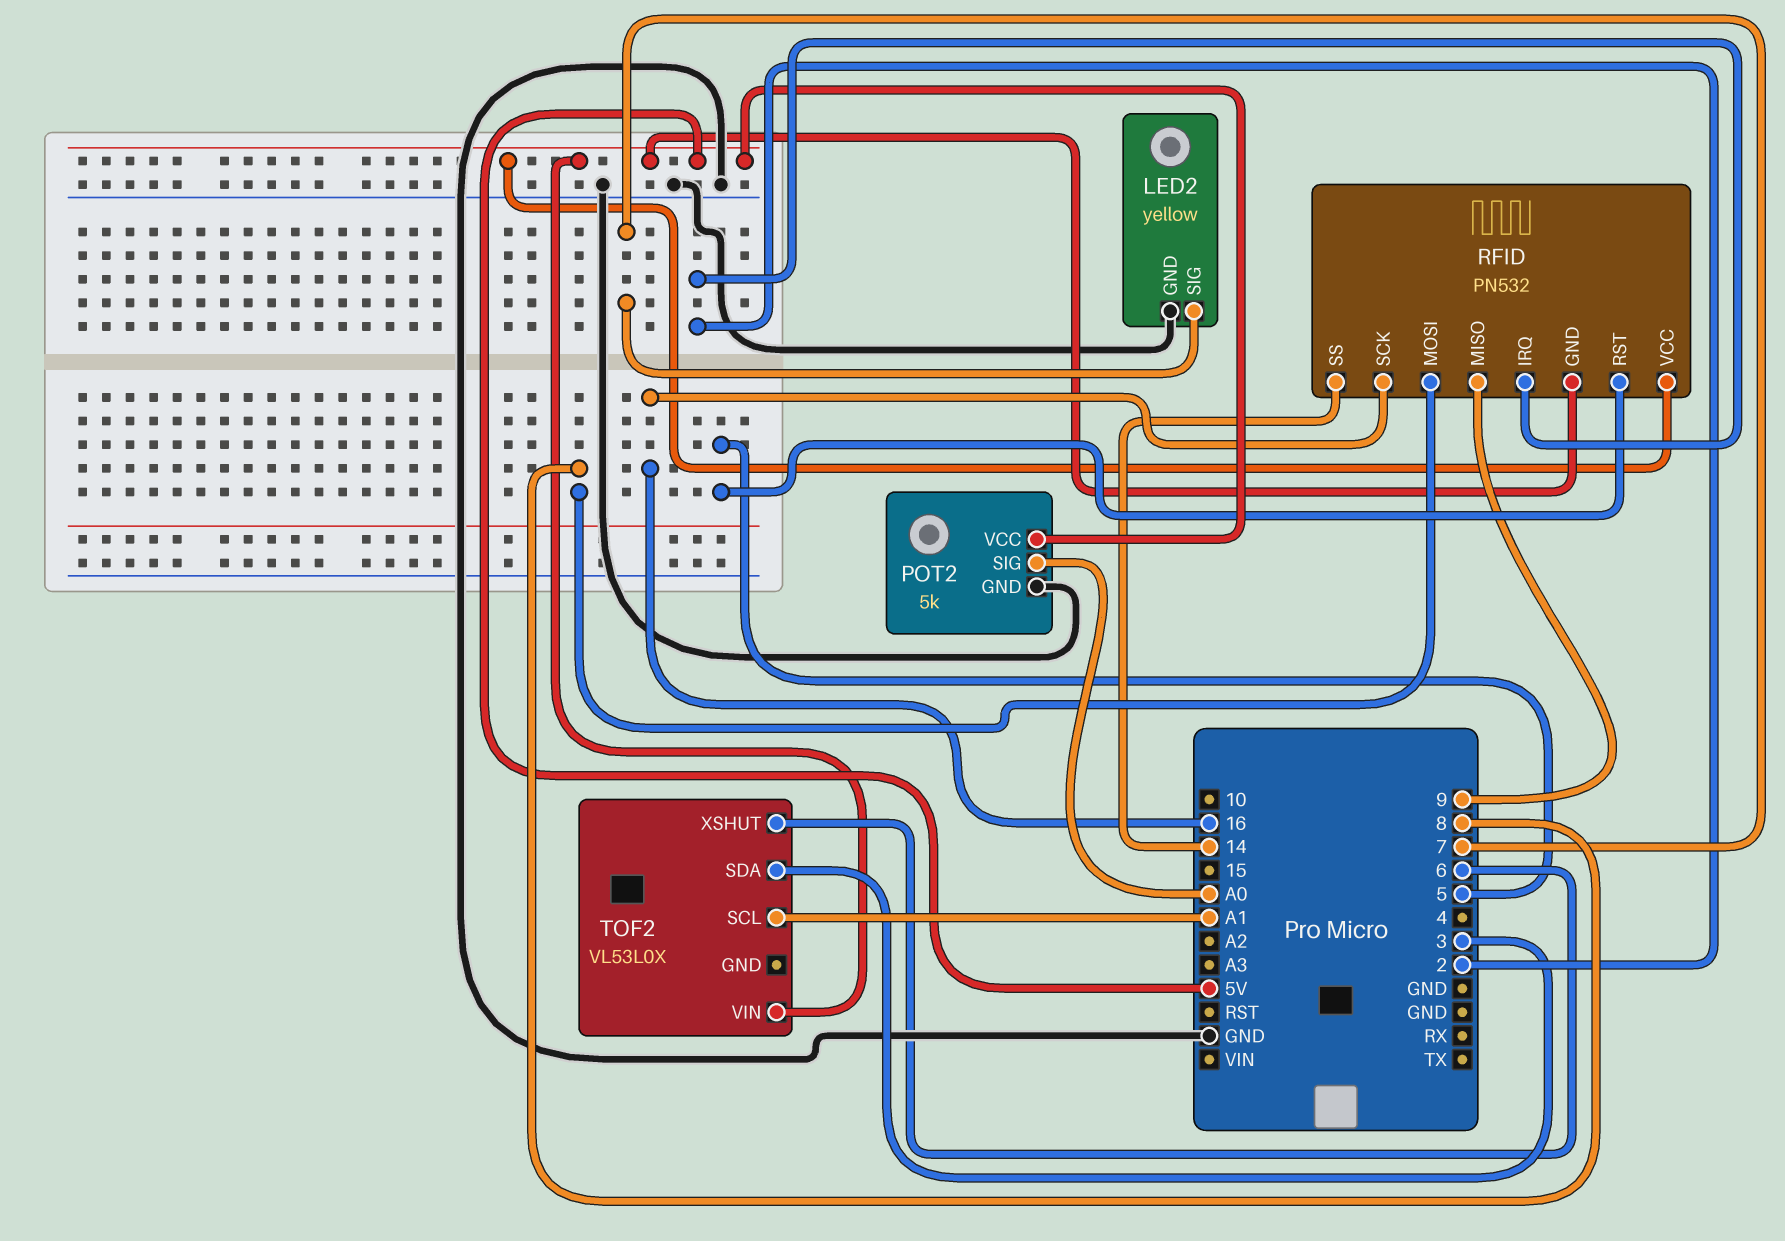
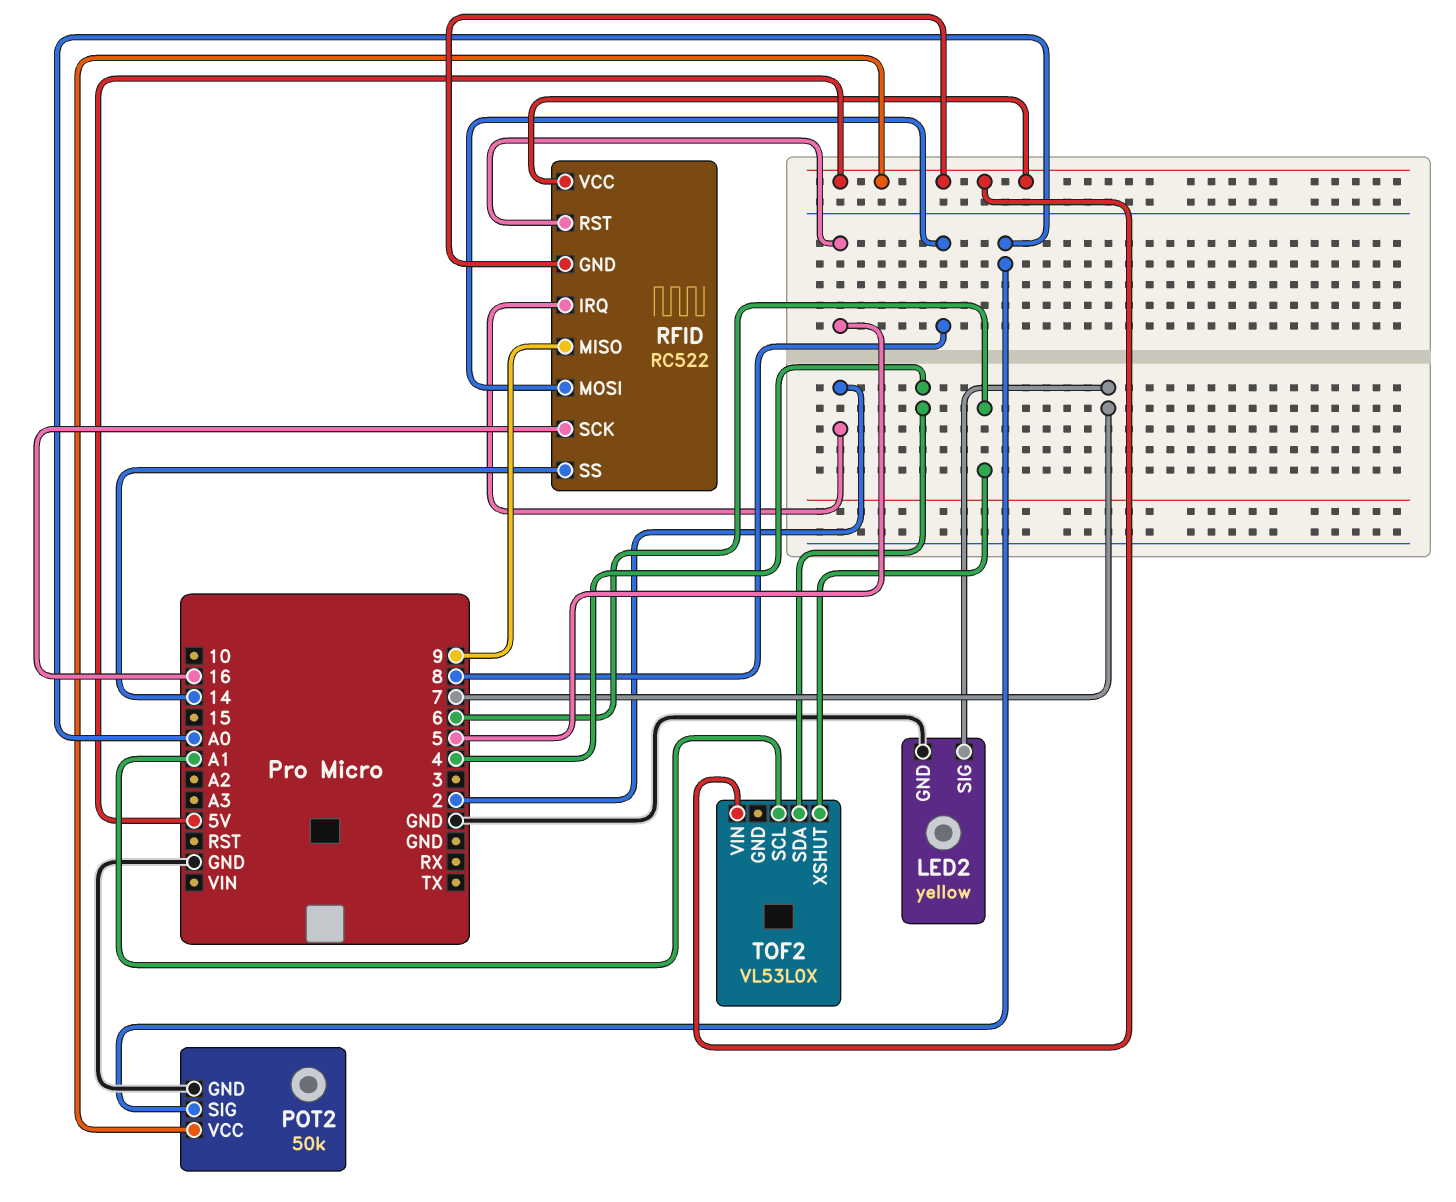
POT2: 5k -> 50k
RFID: PN532 -> RC522
TOF2 pin SDA: 3 -> 4

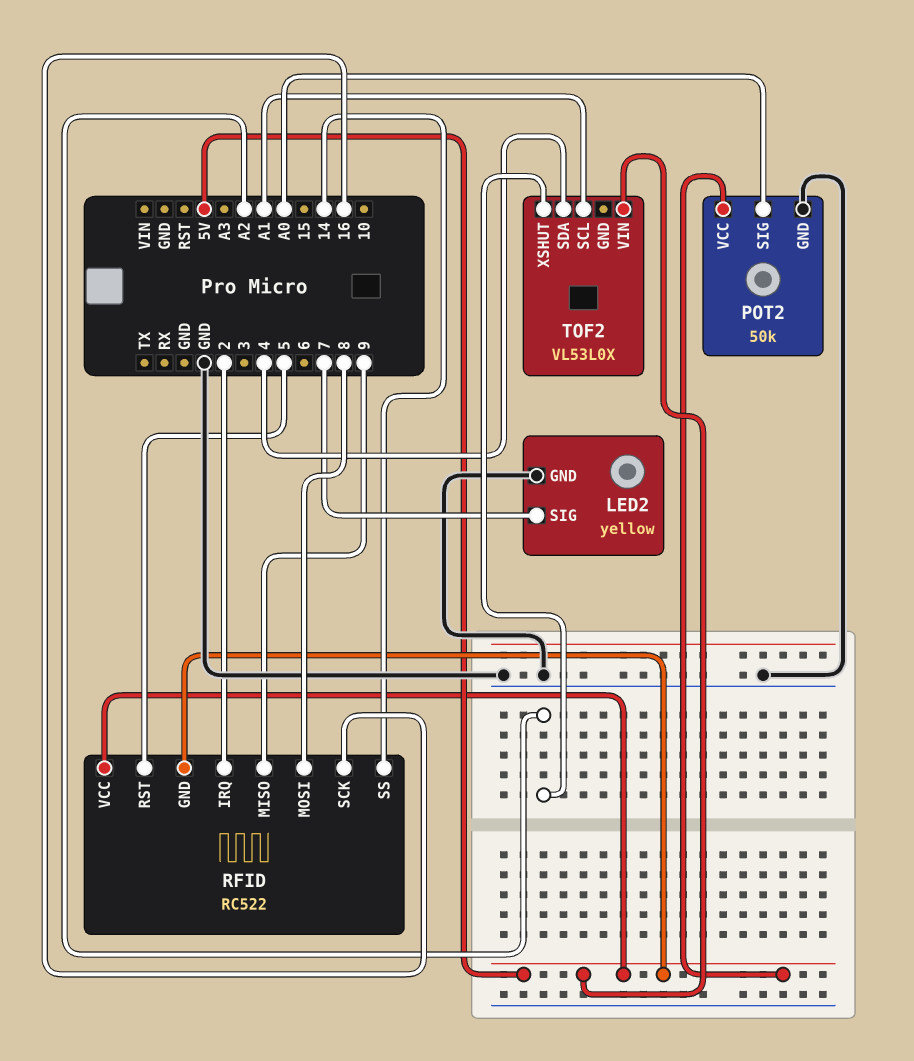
TOF2 pin XSHUT: 6 -> A2

